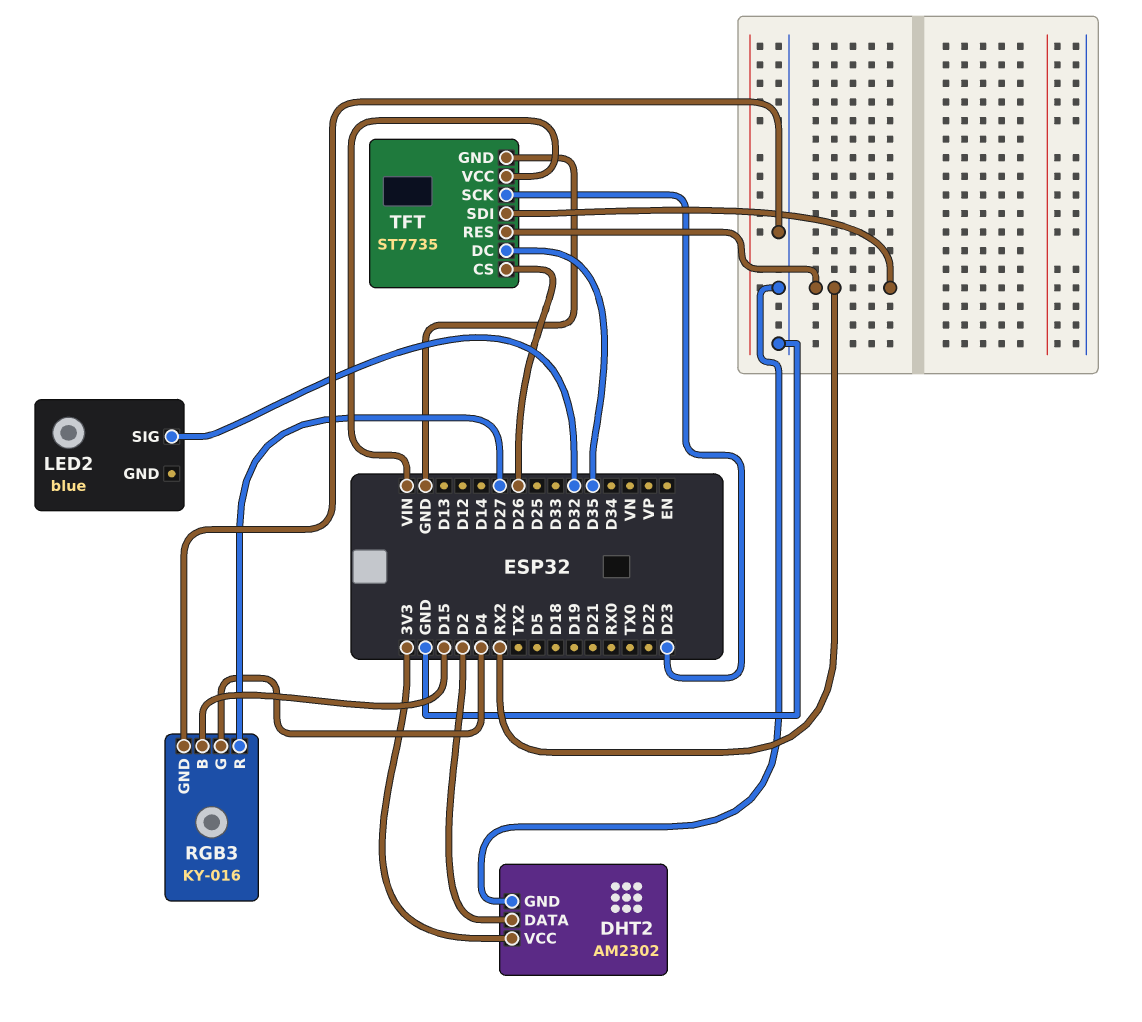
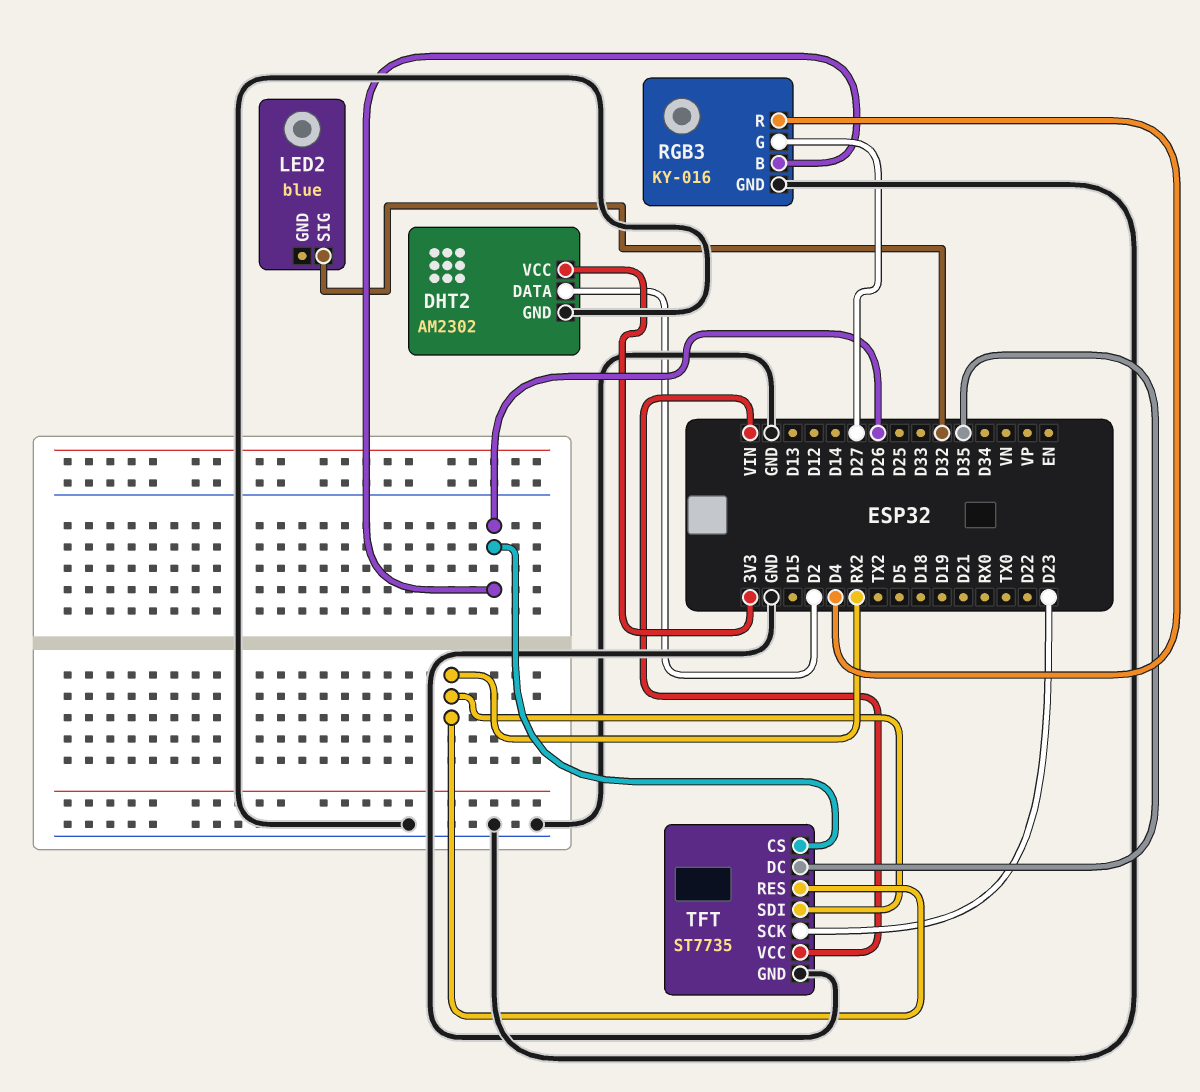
RGB3 pin B: D15 -> D26
RGB3 pin G: D4 -> D27
RGB3 pin R: D27 -> D4

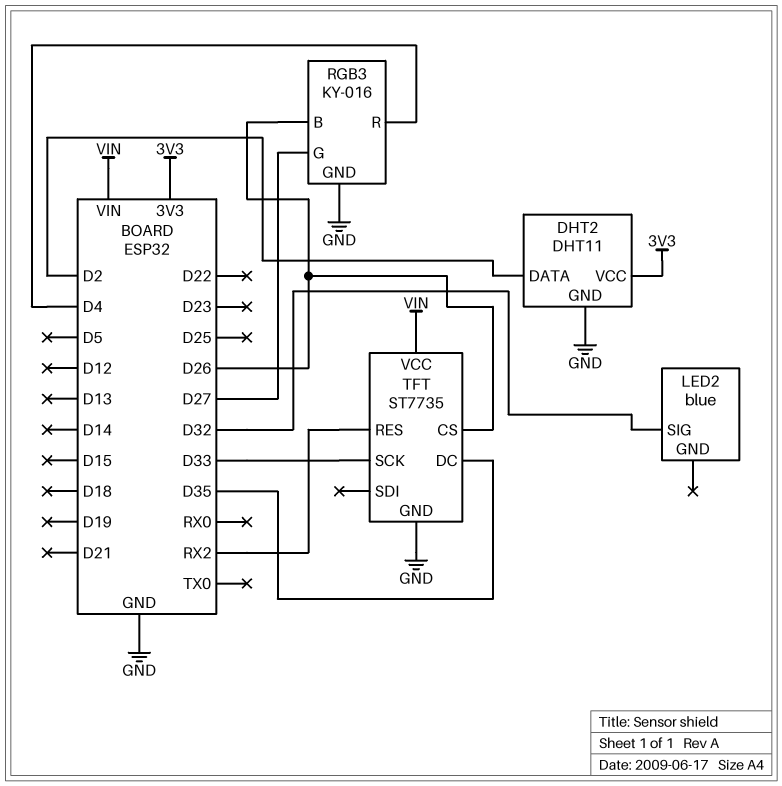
DHT2: AM2302 -> DHT11
TFT pin SCK: D23 -> D33
TFT pin SDI: RX2 -> none

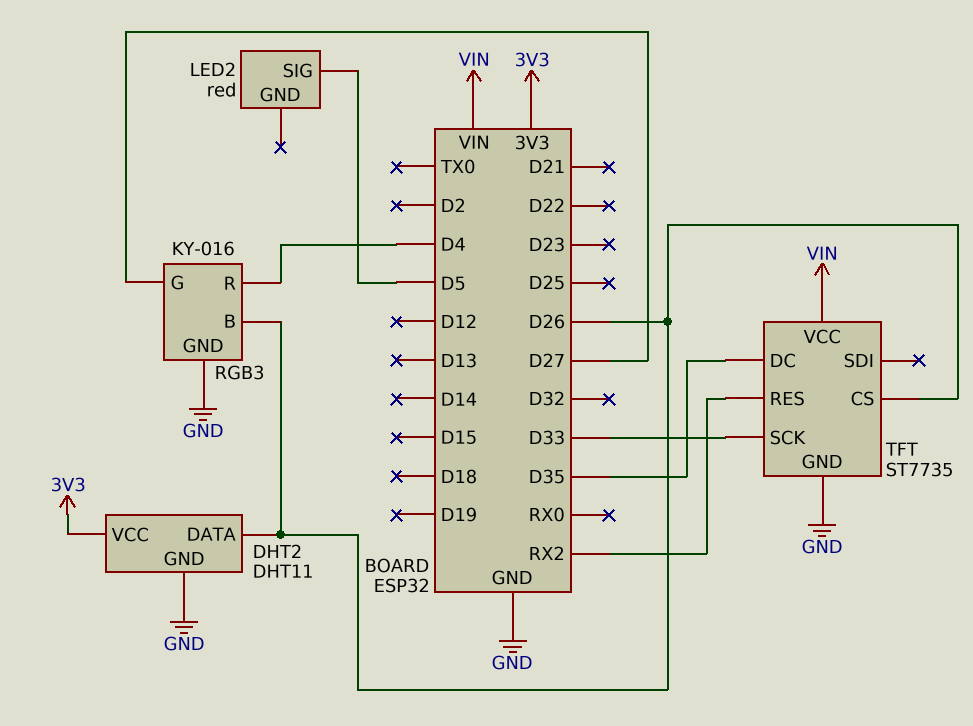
DHT2 pin DATA: D2 -> D26
LED2: blue -> red
LED2 pin SIG: D32 -> D5

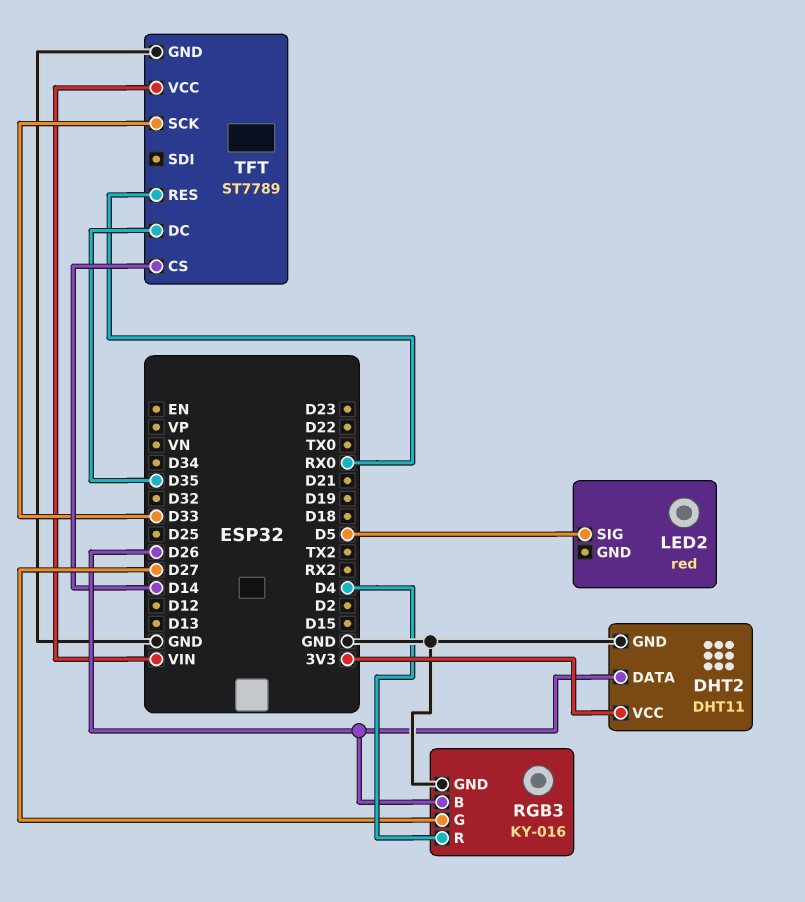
TFT: ST7735 -> ST7789
TFT pin CS: D26 -> D14
TFT pin RES: RX2 -> RX0

